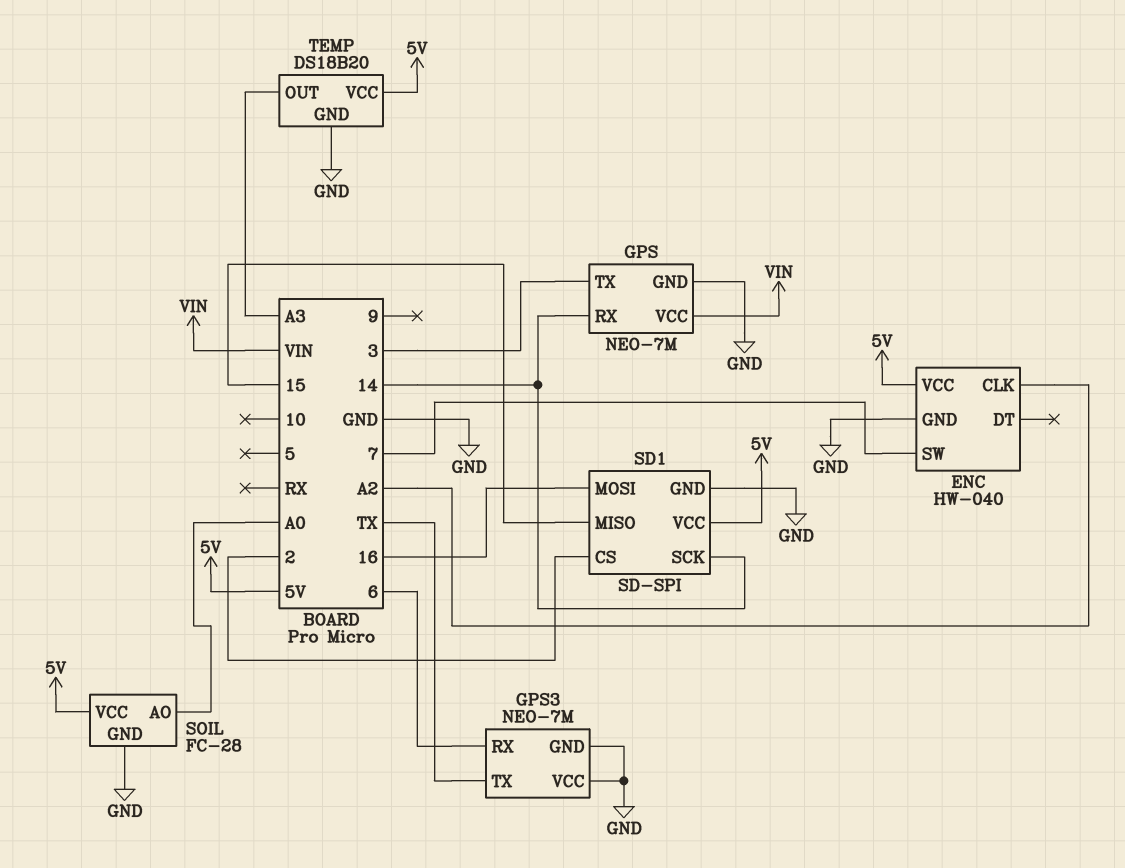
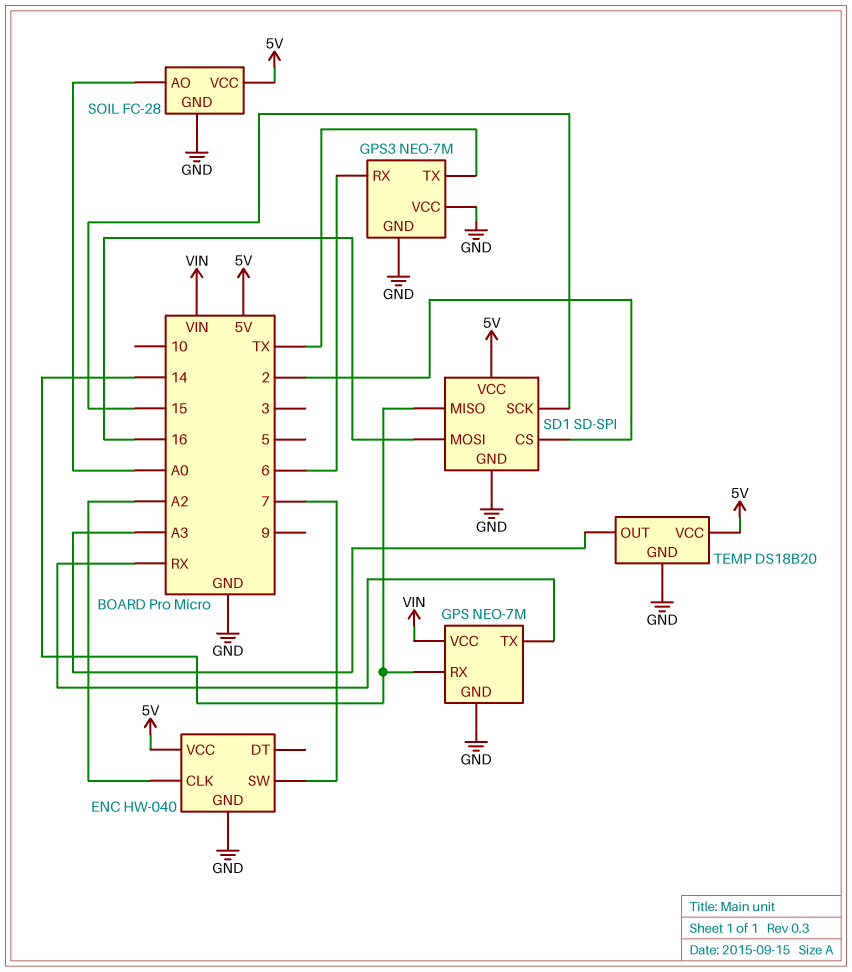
GPS pin TX: 3 -> RX
SD1 pin MISO: 15 -> 14
SD1 pin SCK: 14 -> 15

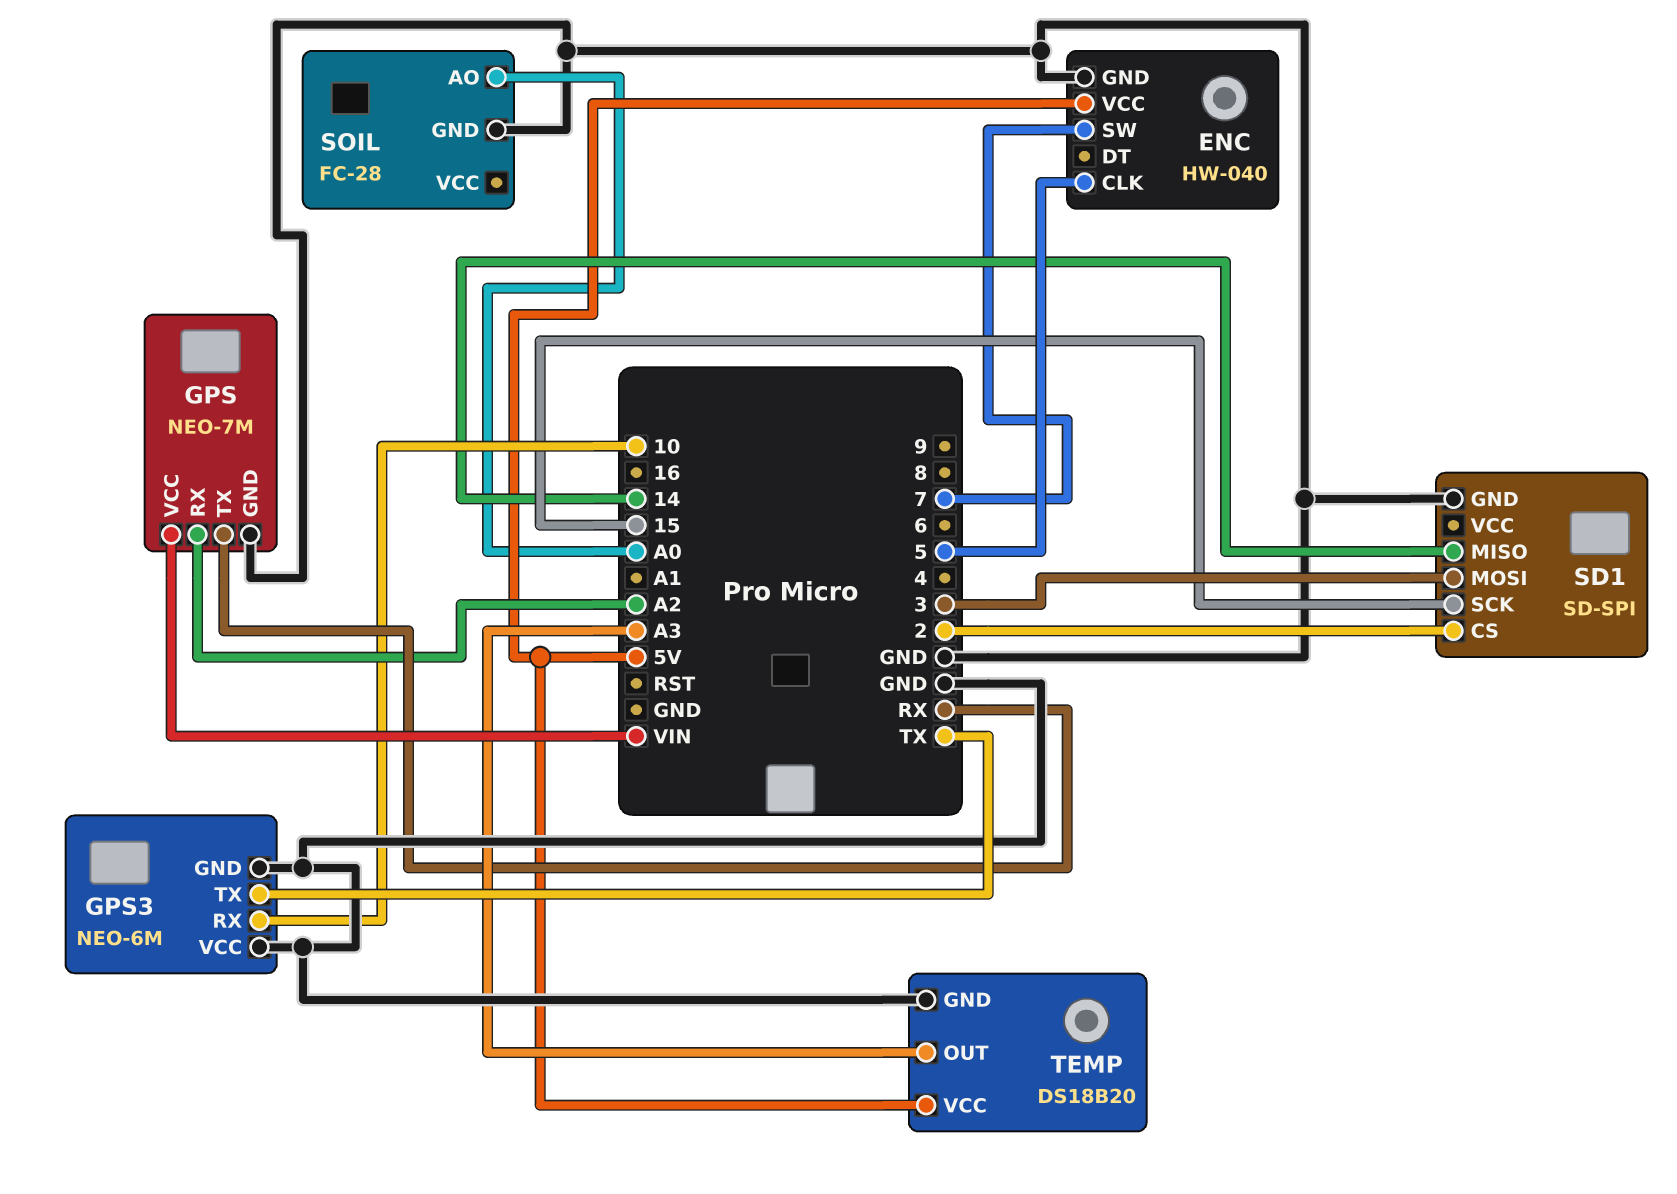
ENC pin CLK: A2 -> 5
GPS pin RX: 14 -> A2
GPS3: NEO-7M -> NEO-6M
GPS3 pin RX: 6 -> 10
SD1 pin MOSI: 16 -> 3
SD1 pin VCC: 5V -> none
SOIL pin VCC: 5V -> none

